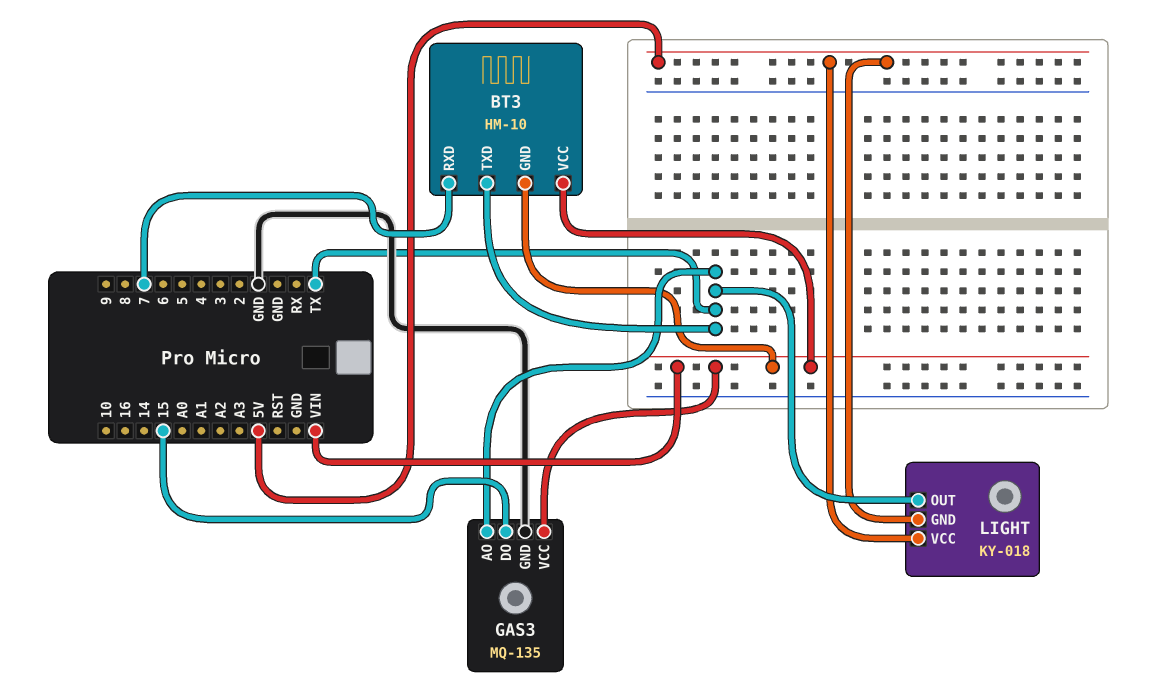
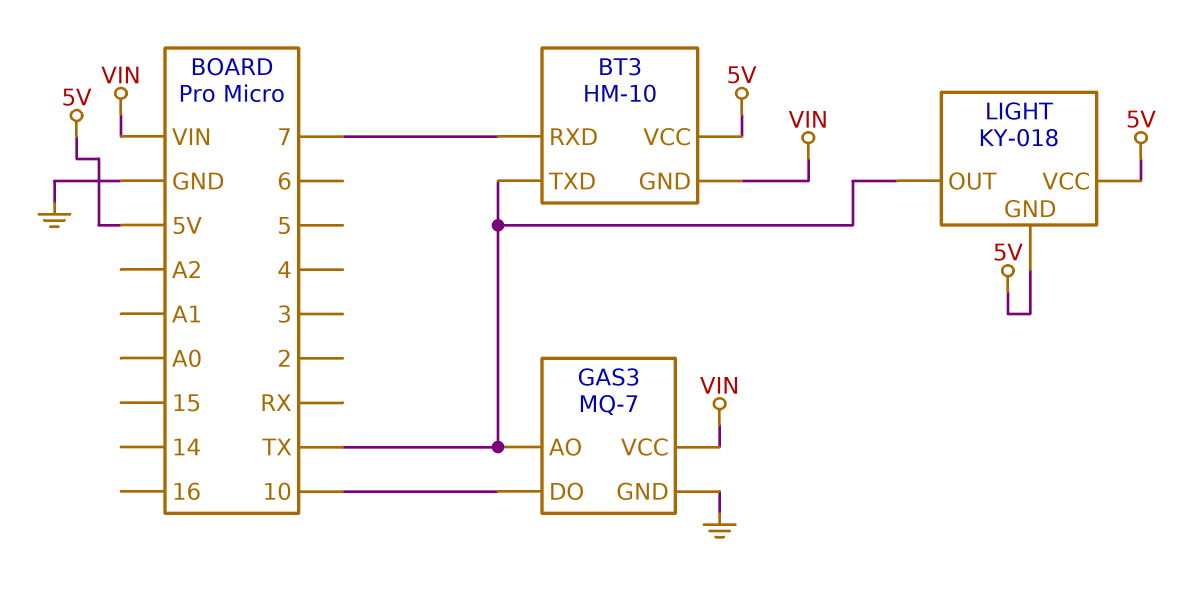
BT3 pin VCC: VIN -> 5V
GAS3: MQ-135 -> MQ-7
GAS3 pin DO: 15 -> 10

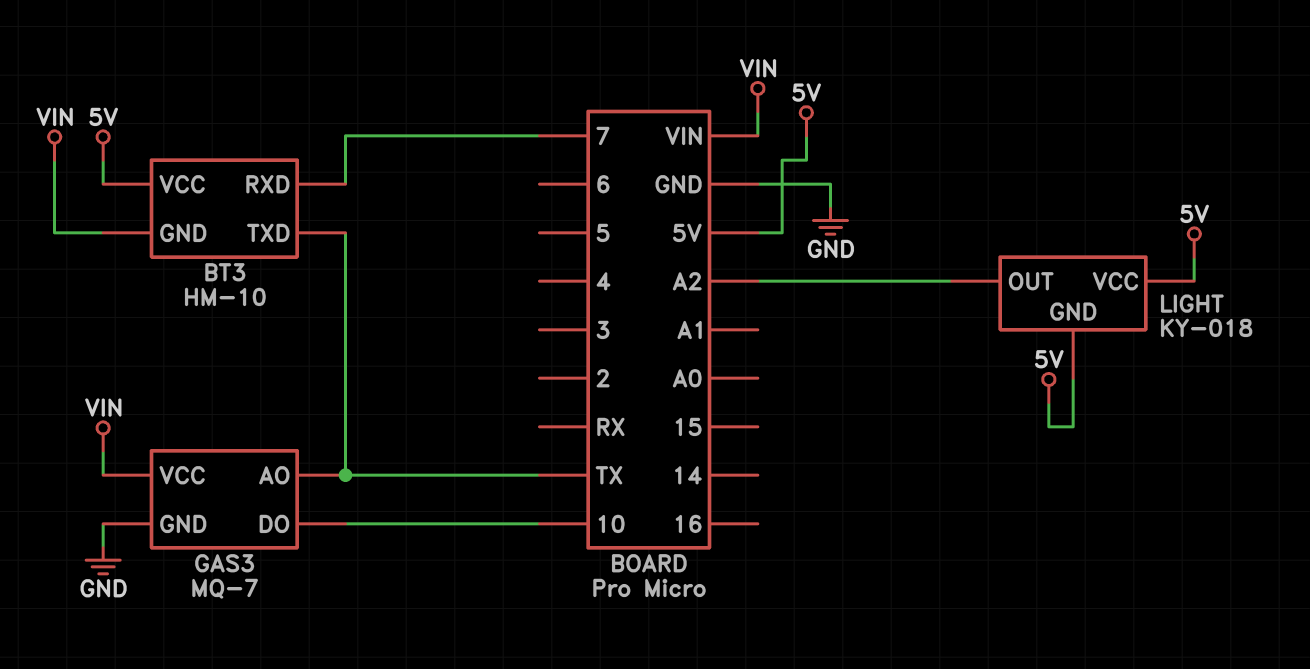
LIGHT pin OUT: TX -> A2

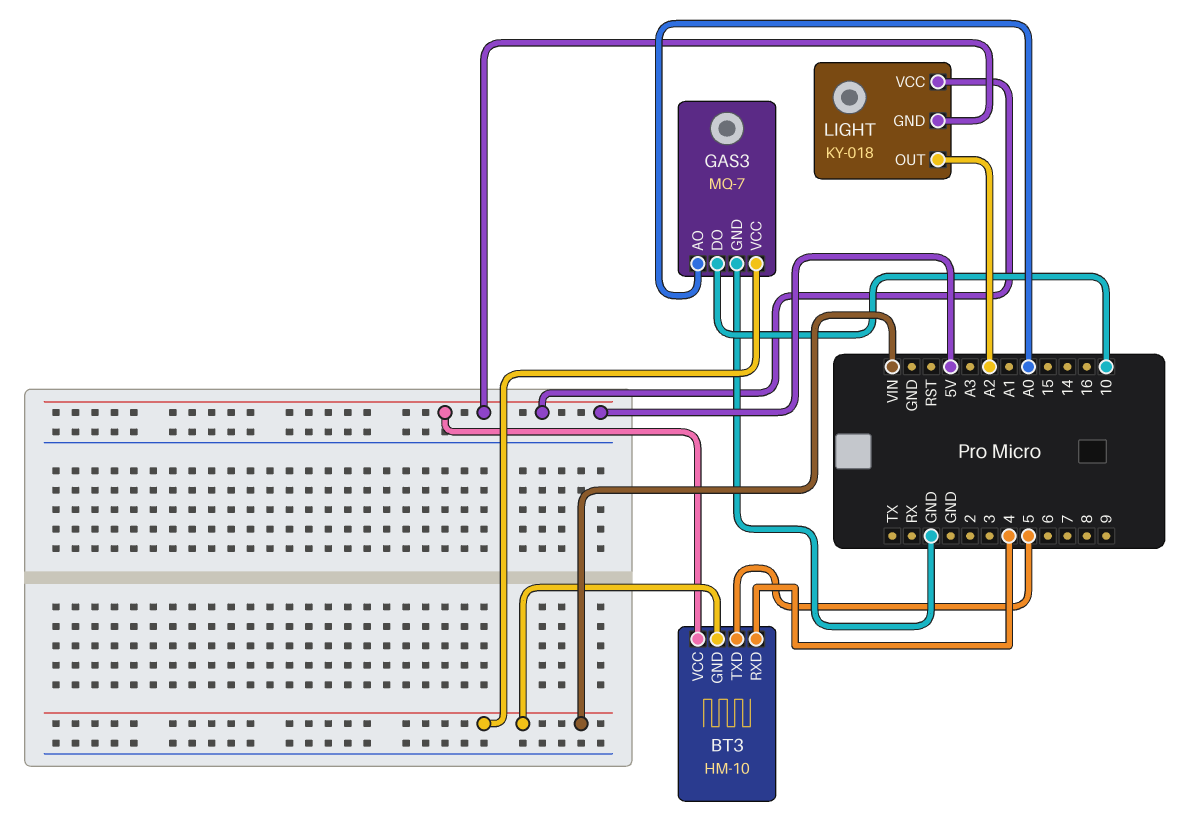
BT3 pin RXD: 7 -> 4
BT3 pin TXD: TX -> 5
GAS3 pin AO: TX -> A0

